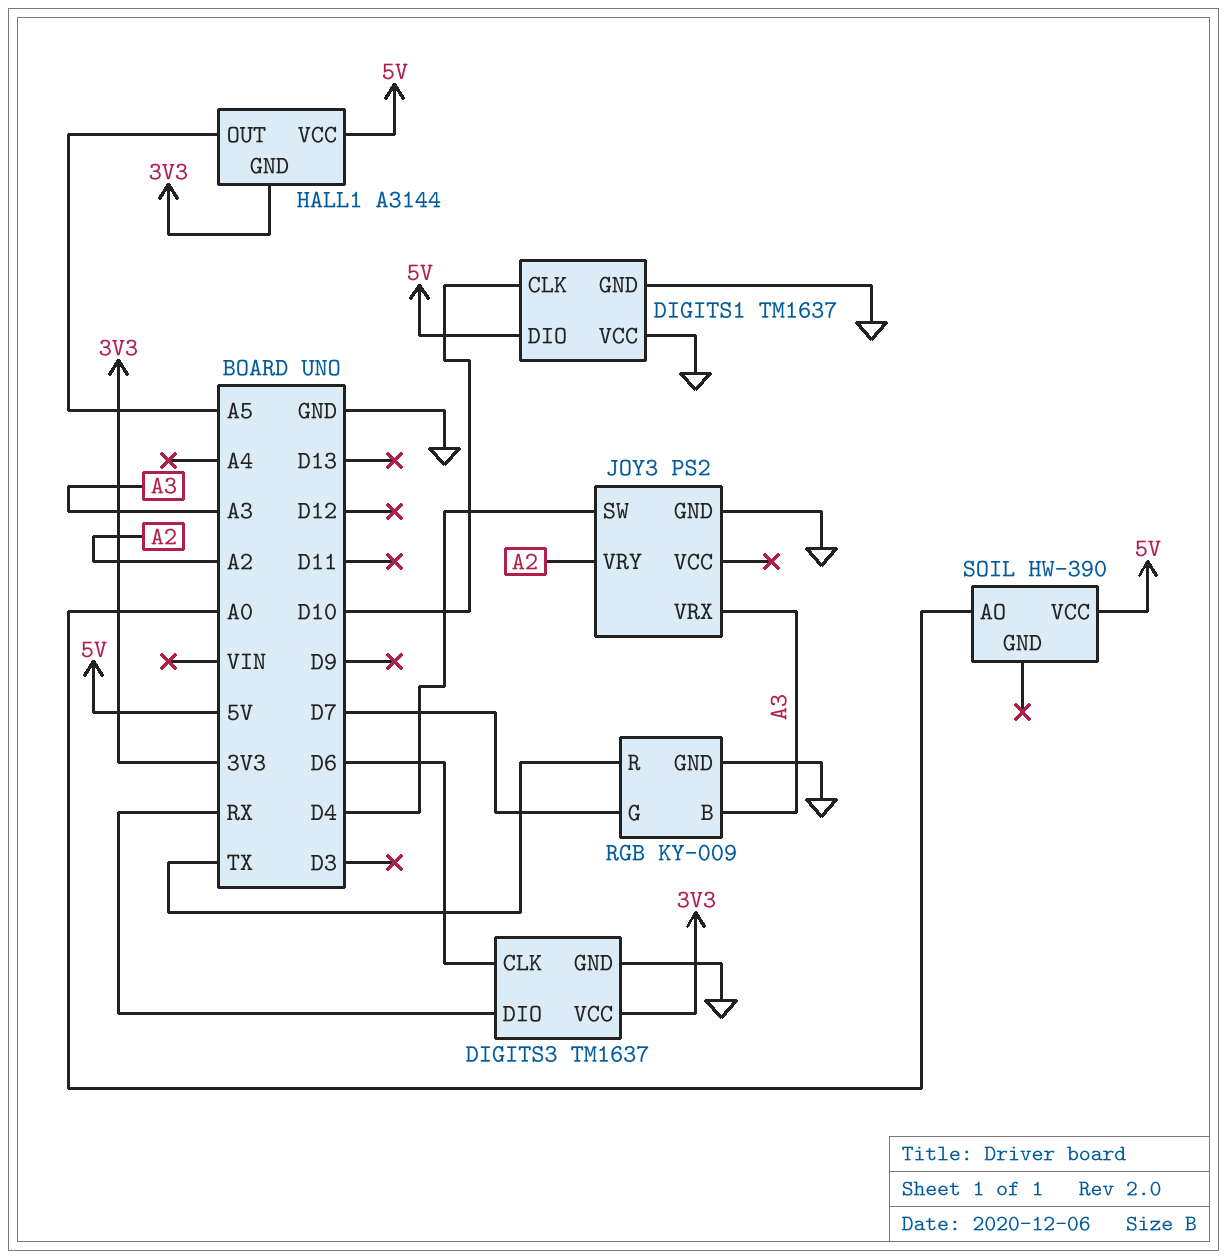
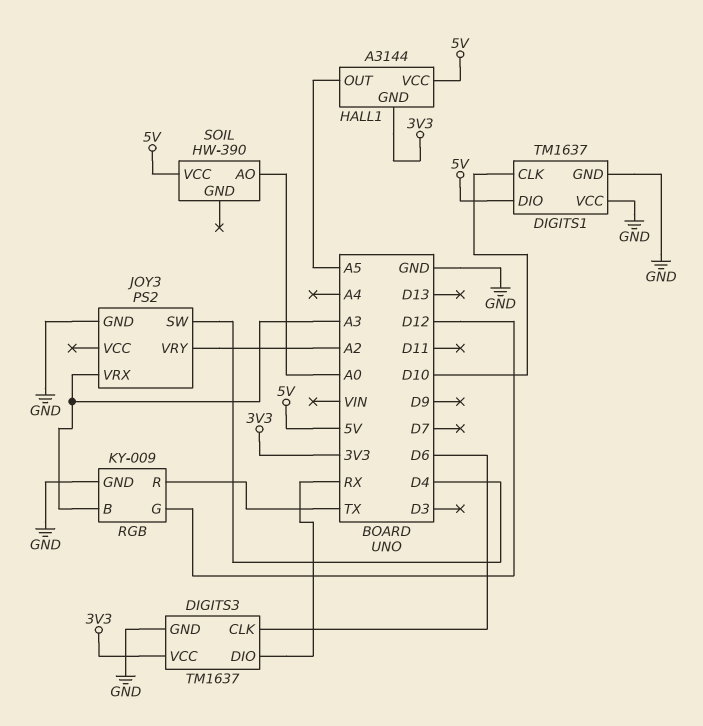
RGB pin G: D7 -> D12

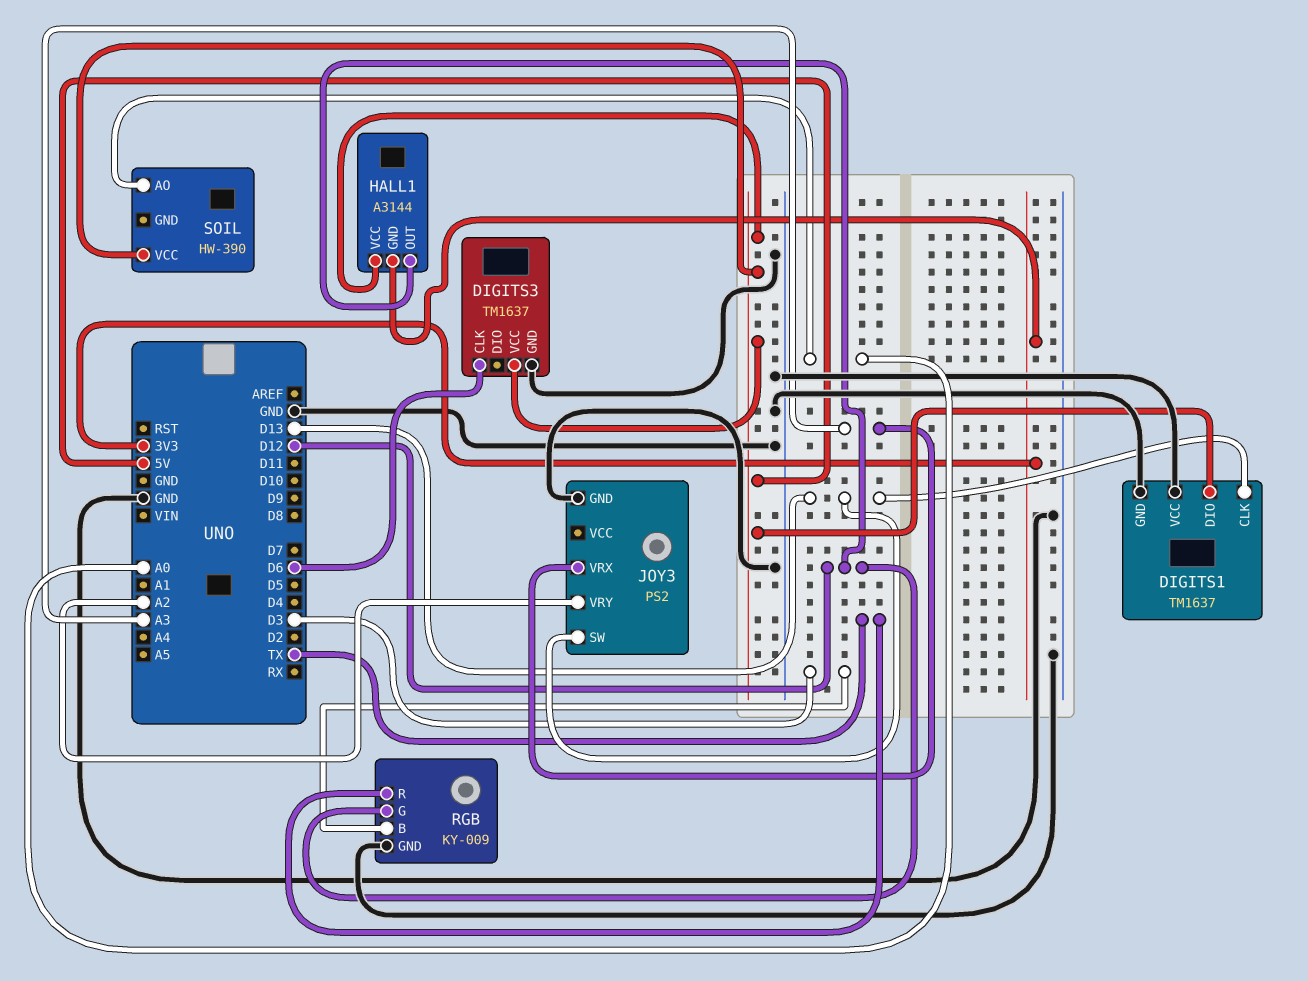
DIGITS1 pin CLK: D10 -> D13
DIGITS3 pin DIO: RX -> none
DIGITS3 pin VCC: 3V3 -> 5V
HALL1 pin OUT: A5 -> D12
JOY3 pin SW: D4 -> D13
RGB pin B: A3 -> D3

